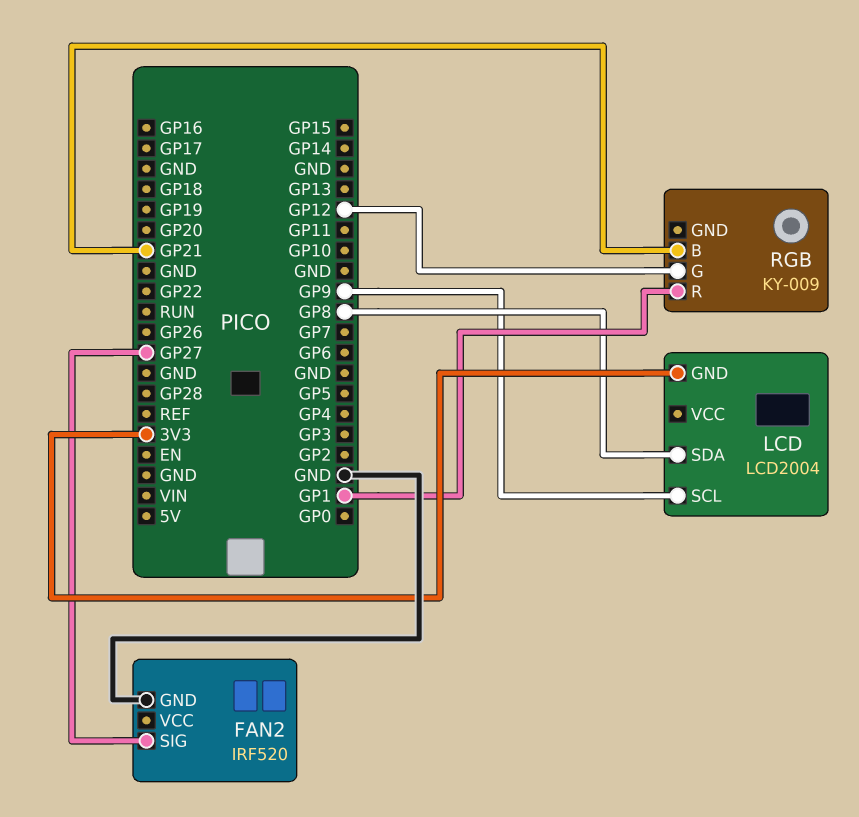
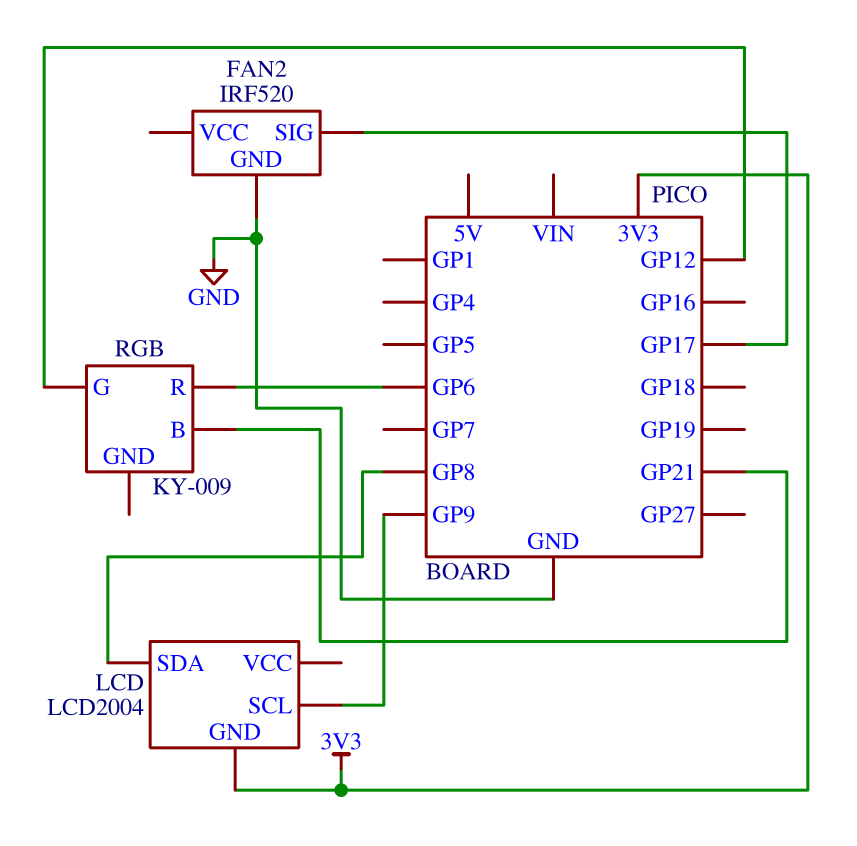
FAN2 pin SIG: GP27 -> GP17
RGB pin R: GP1 -> GP6

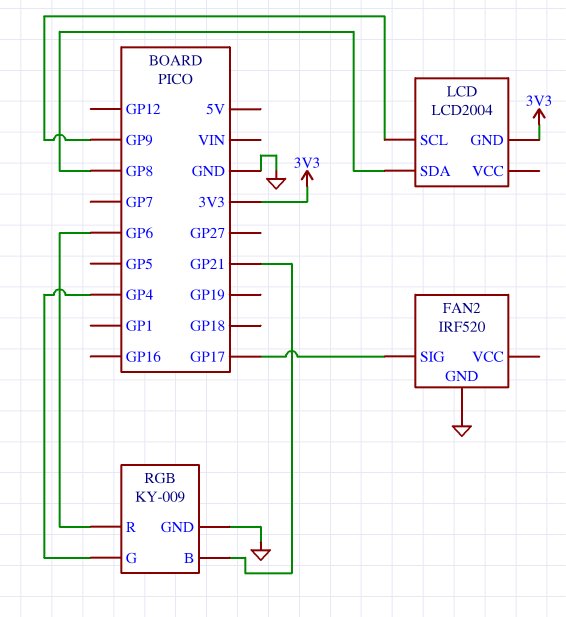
RGB pin G: GP12 -> GP4
RGB pin GND: none -> GND

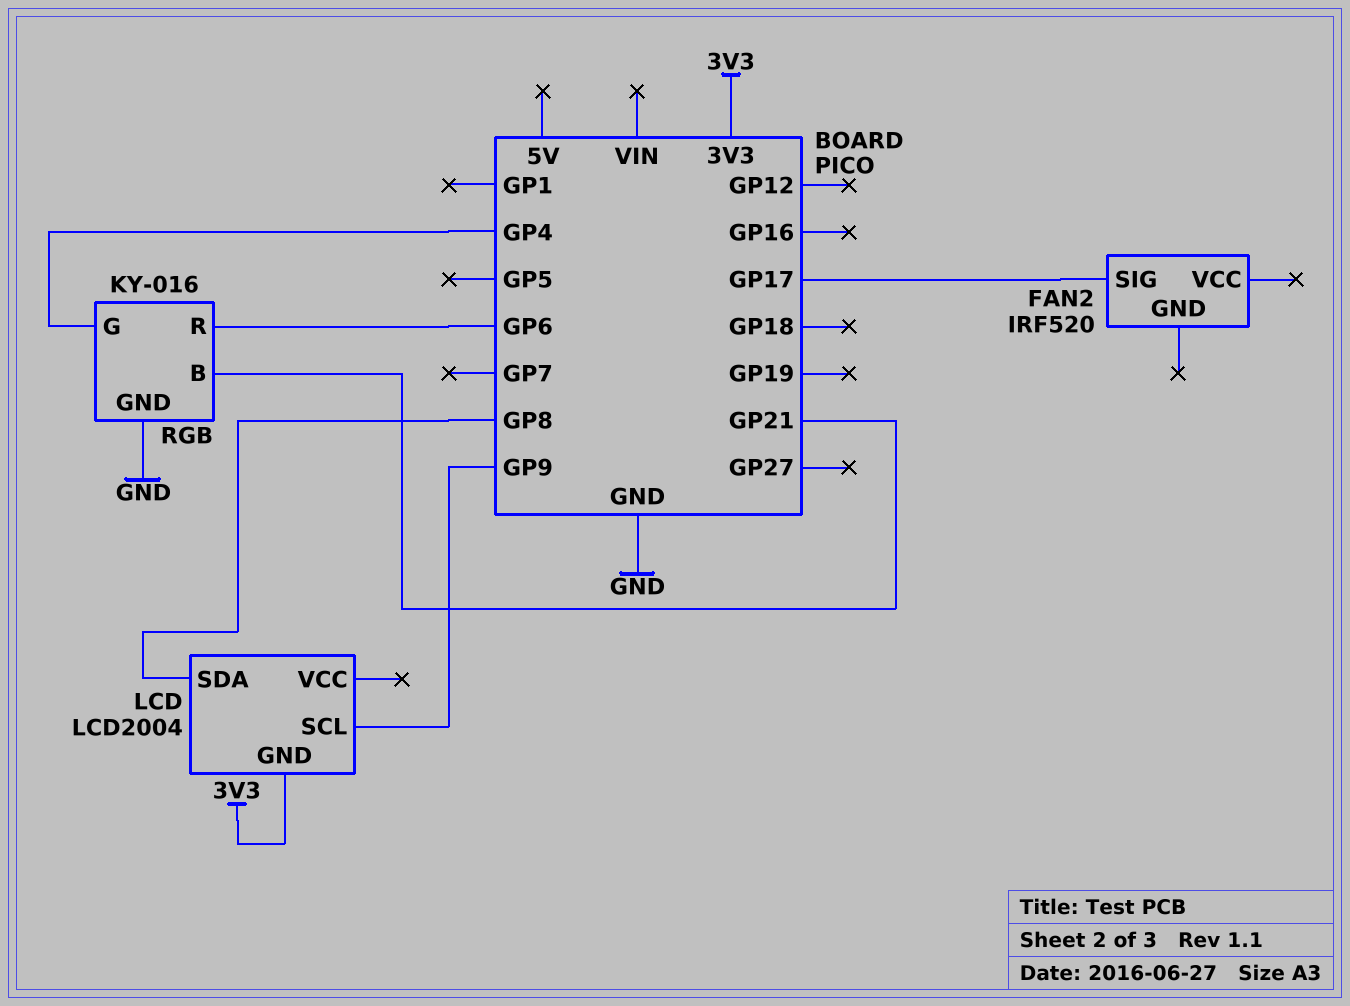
FAN2 pin GND: GND -> none
RGB: KY-009 -> KY-016

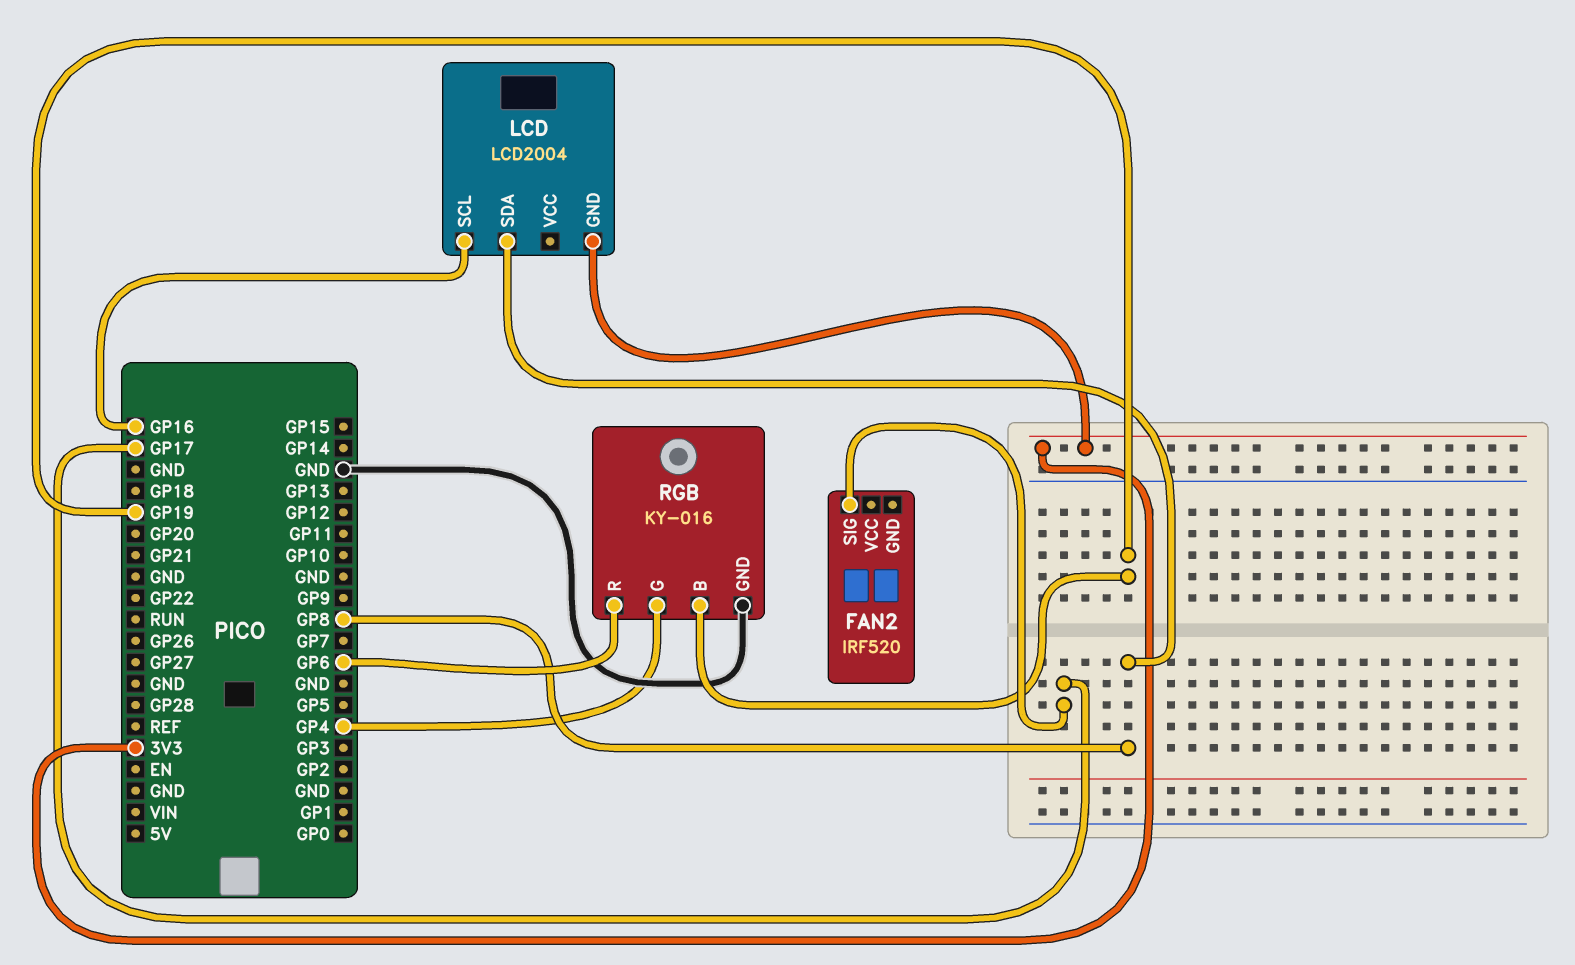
LCD pin SCL: GP9 -> GP16
RGB pin B: GP21 -> GP19

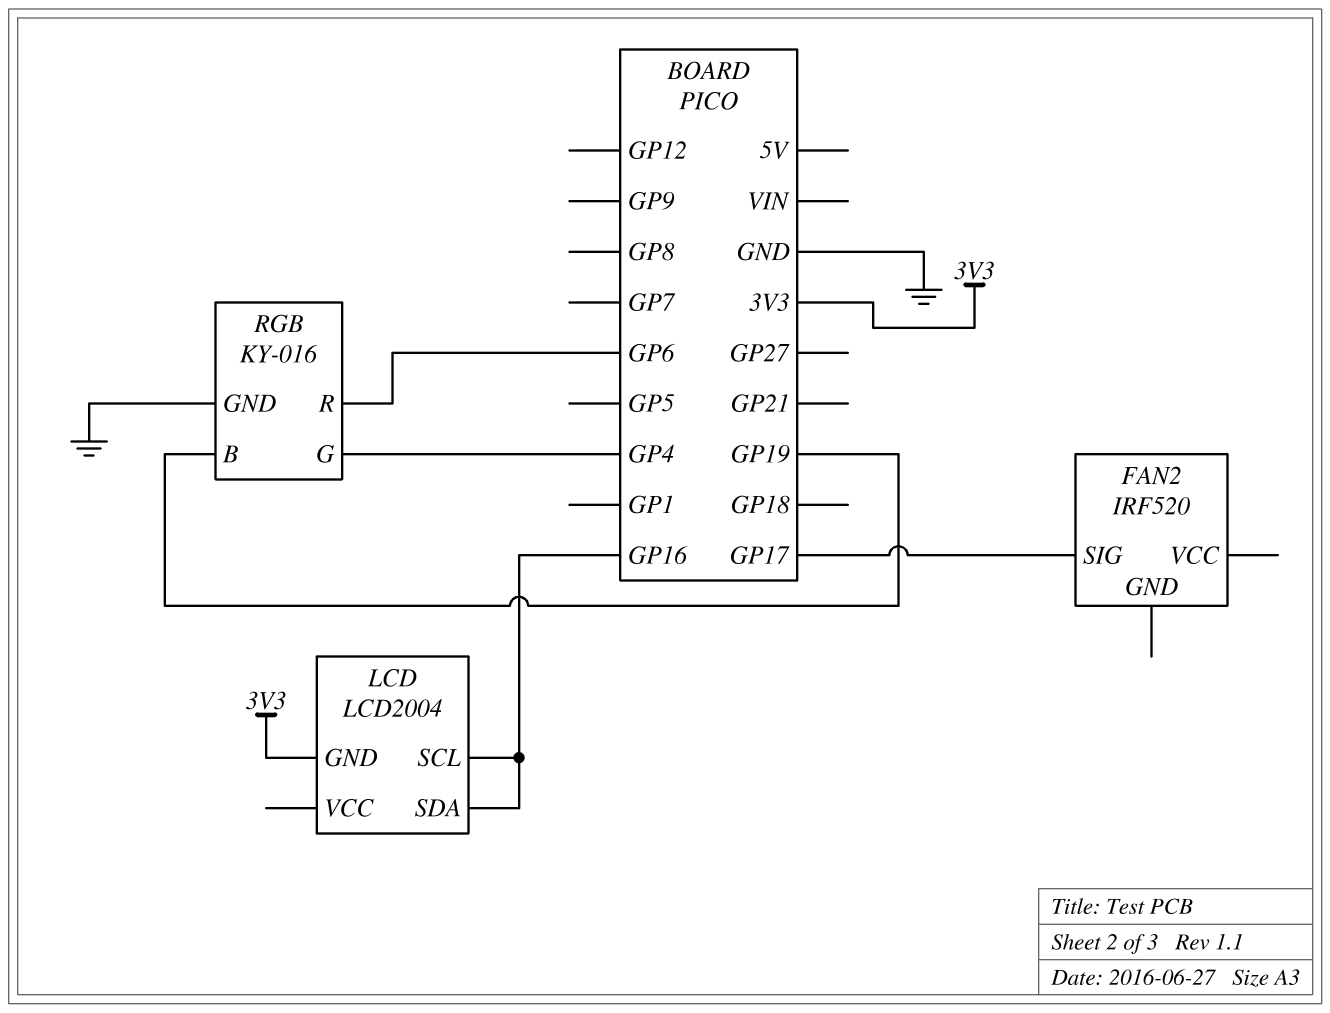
LCD pin SDA: GP8 -> GP16

